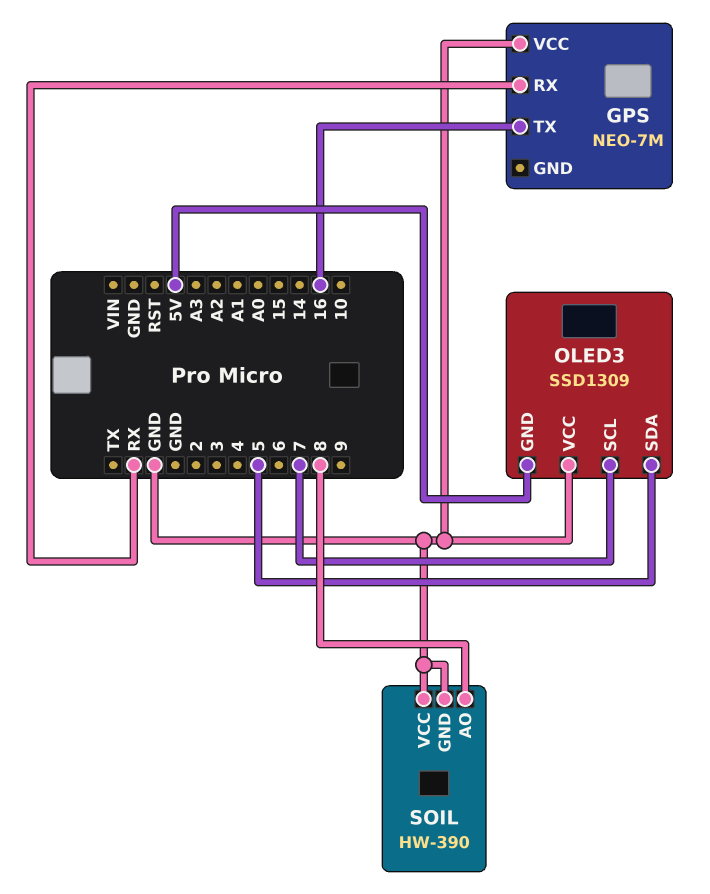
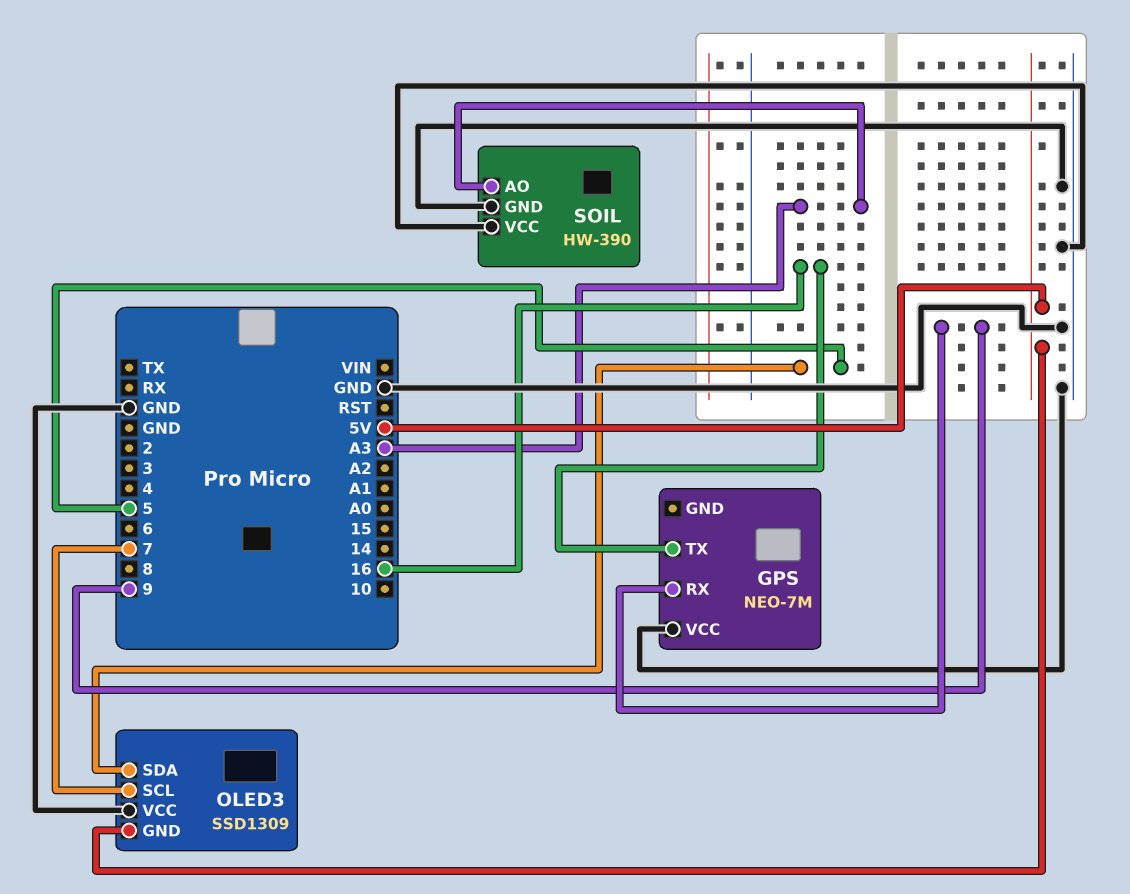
GPS pin RX: RX -> 9
SOIL pin AO: 8 -> A3

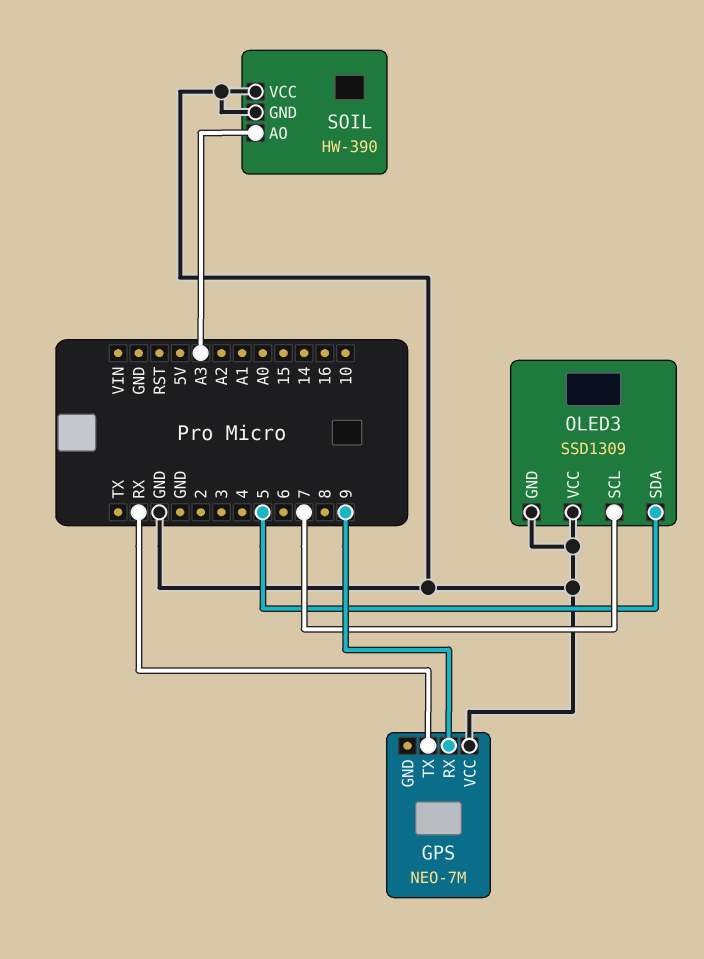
GPS pin TX: 16 -> RX
OLED3 pin GND: 5V -> GND

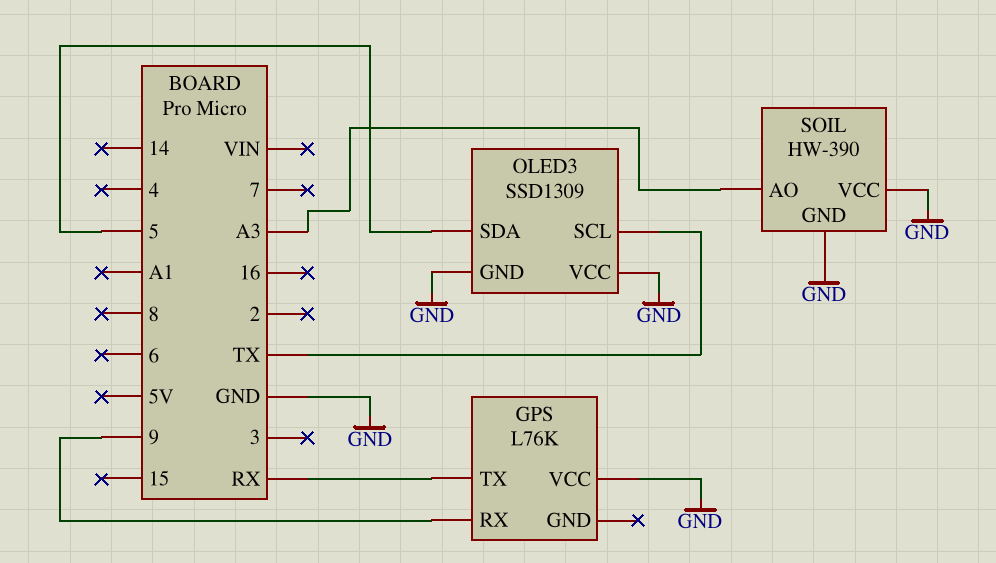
GPS: NEO-7M -> L76K
OLED3 pin SCL: 7 -> TX

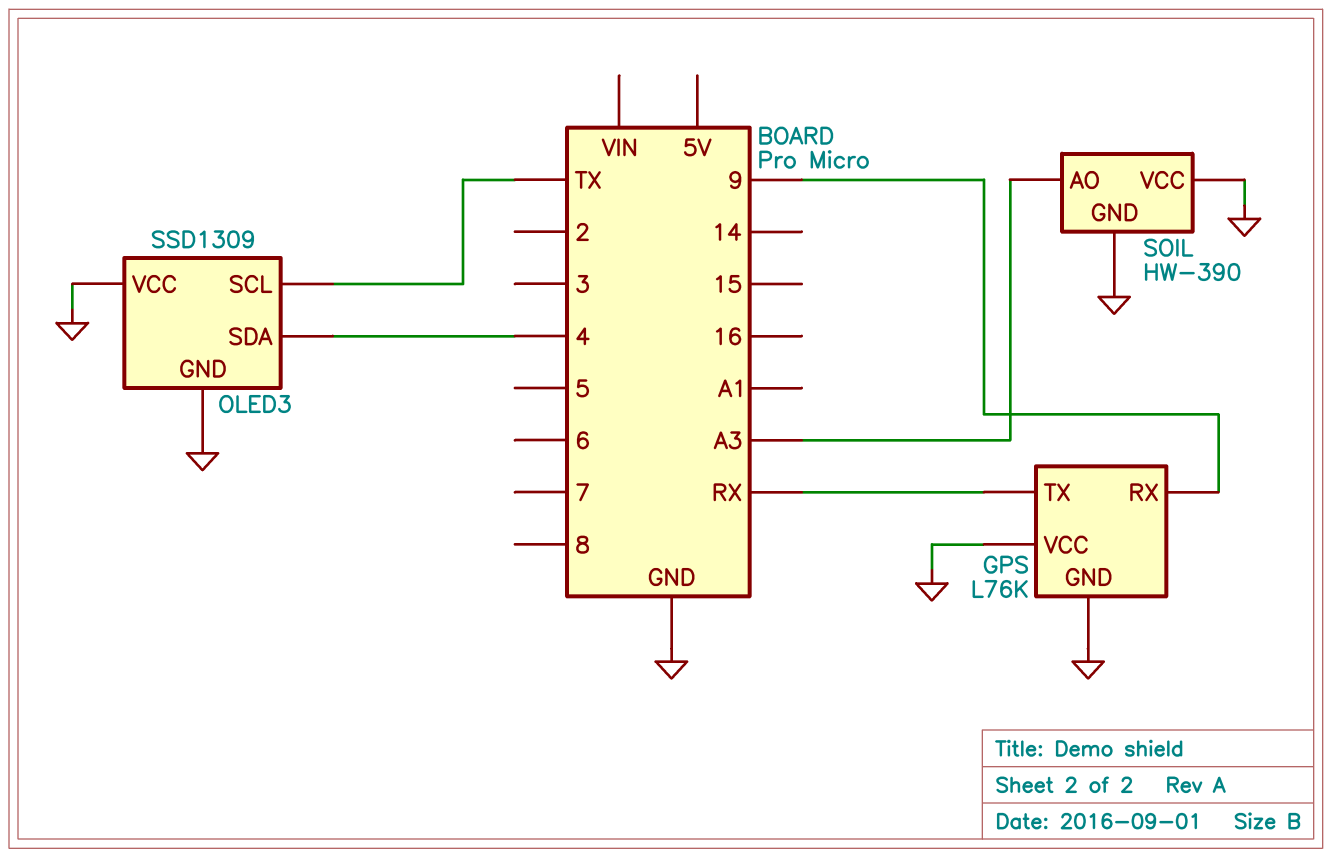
GPS pin GND: none -> GND
OLED3 pin SDA: 5 -> 4

